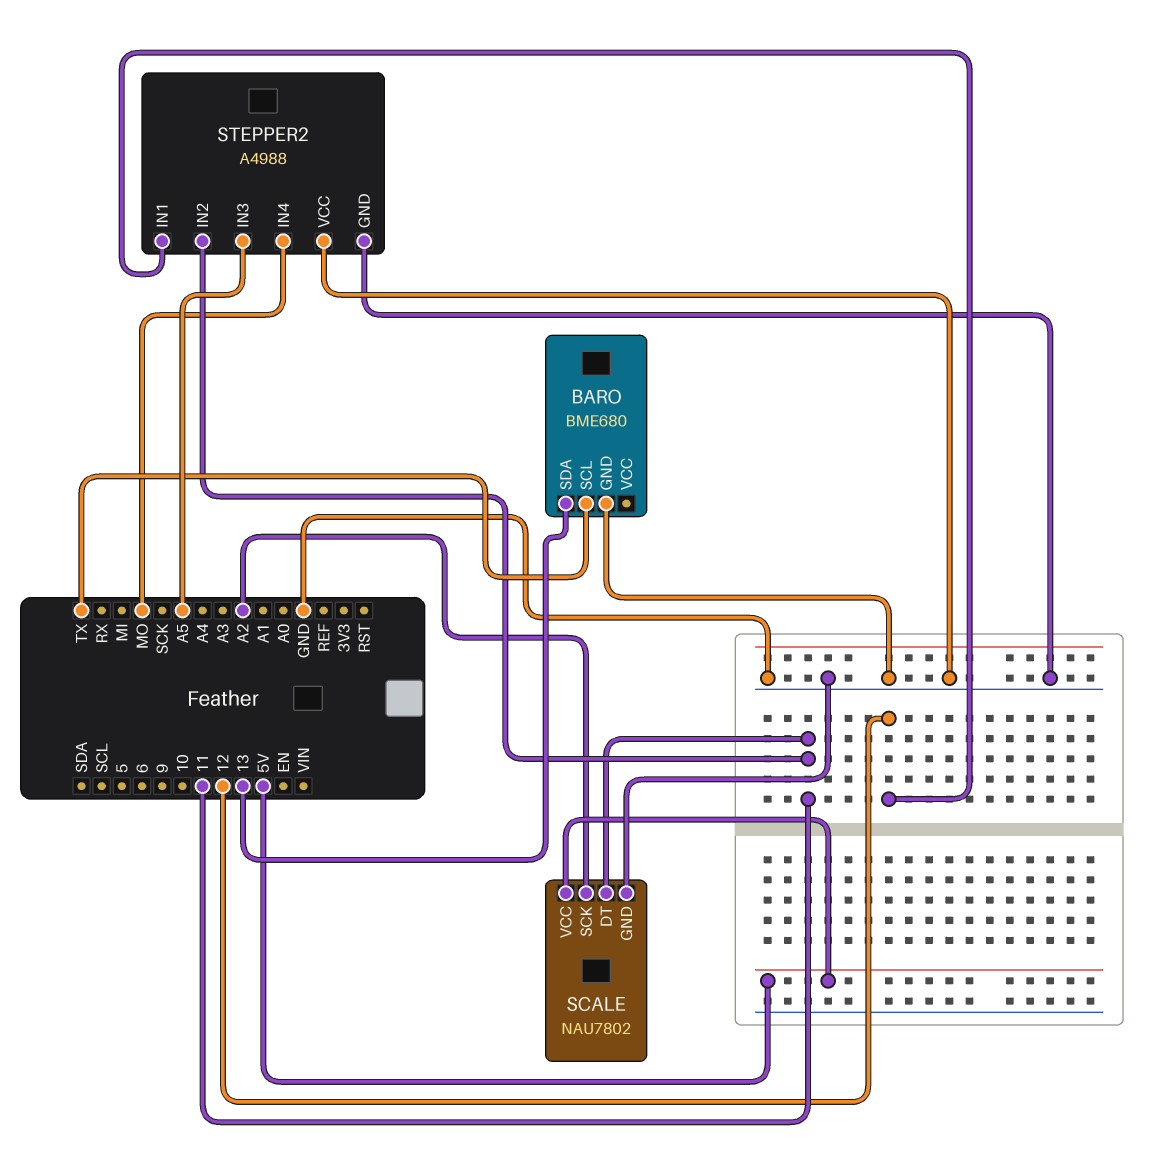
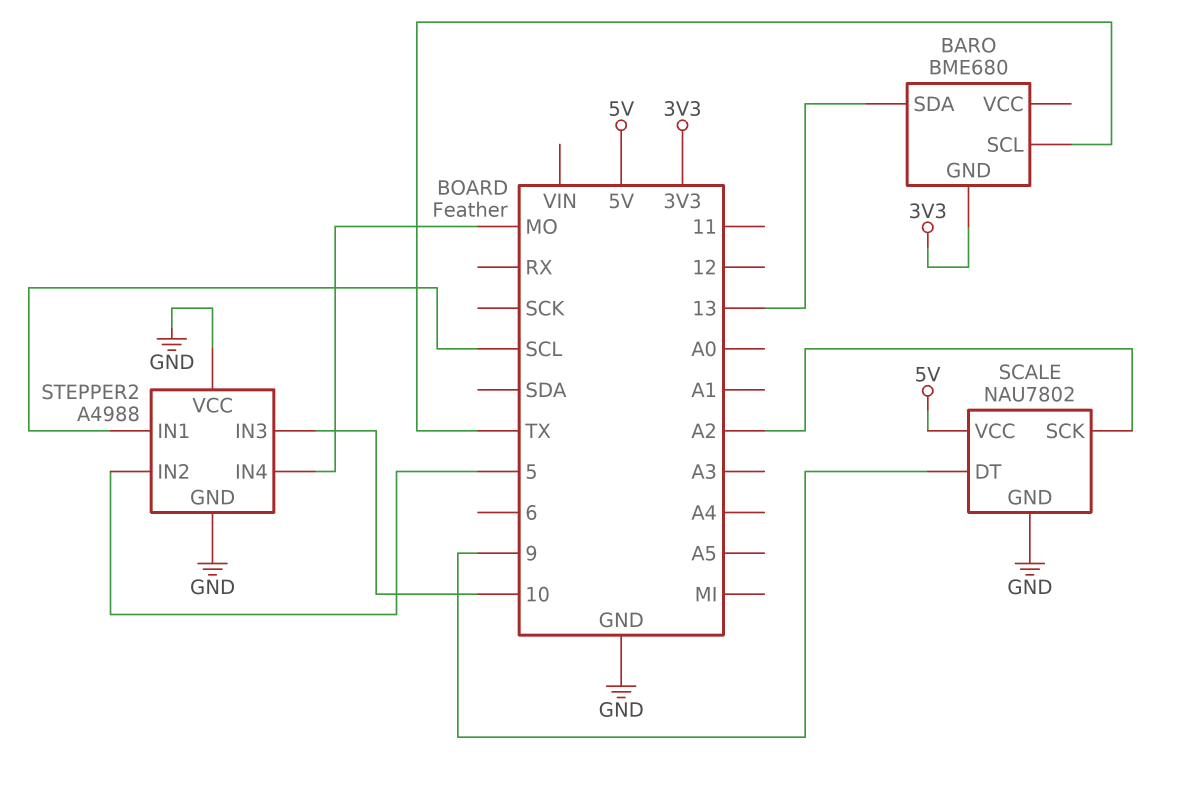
BARO pin GND: GND -> 3V3
SCALE pin DT: 11 -> 9
STEPPER2 pin IN1: 12 -> SCL
STEPPER2 pin IN2: 11 -> 5
STEPPER2 pin IN3: A5 -> 10

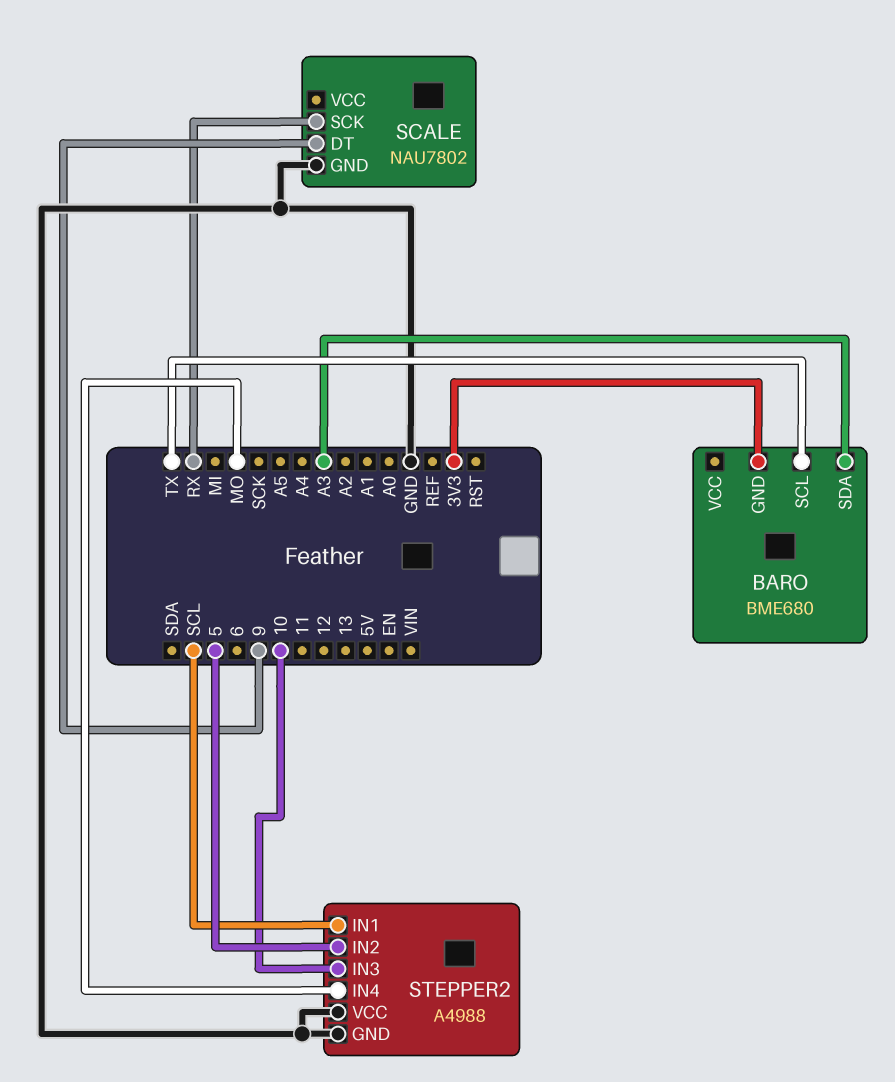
BARO pin SDA: 13 -> A3
SCALE pin SCK: A2 -> RX
SCALE pin VCC: 5V -> none

